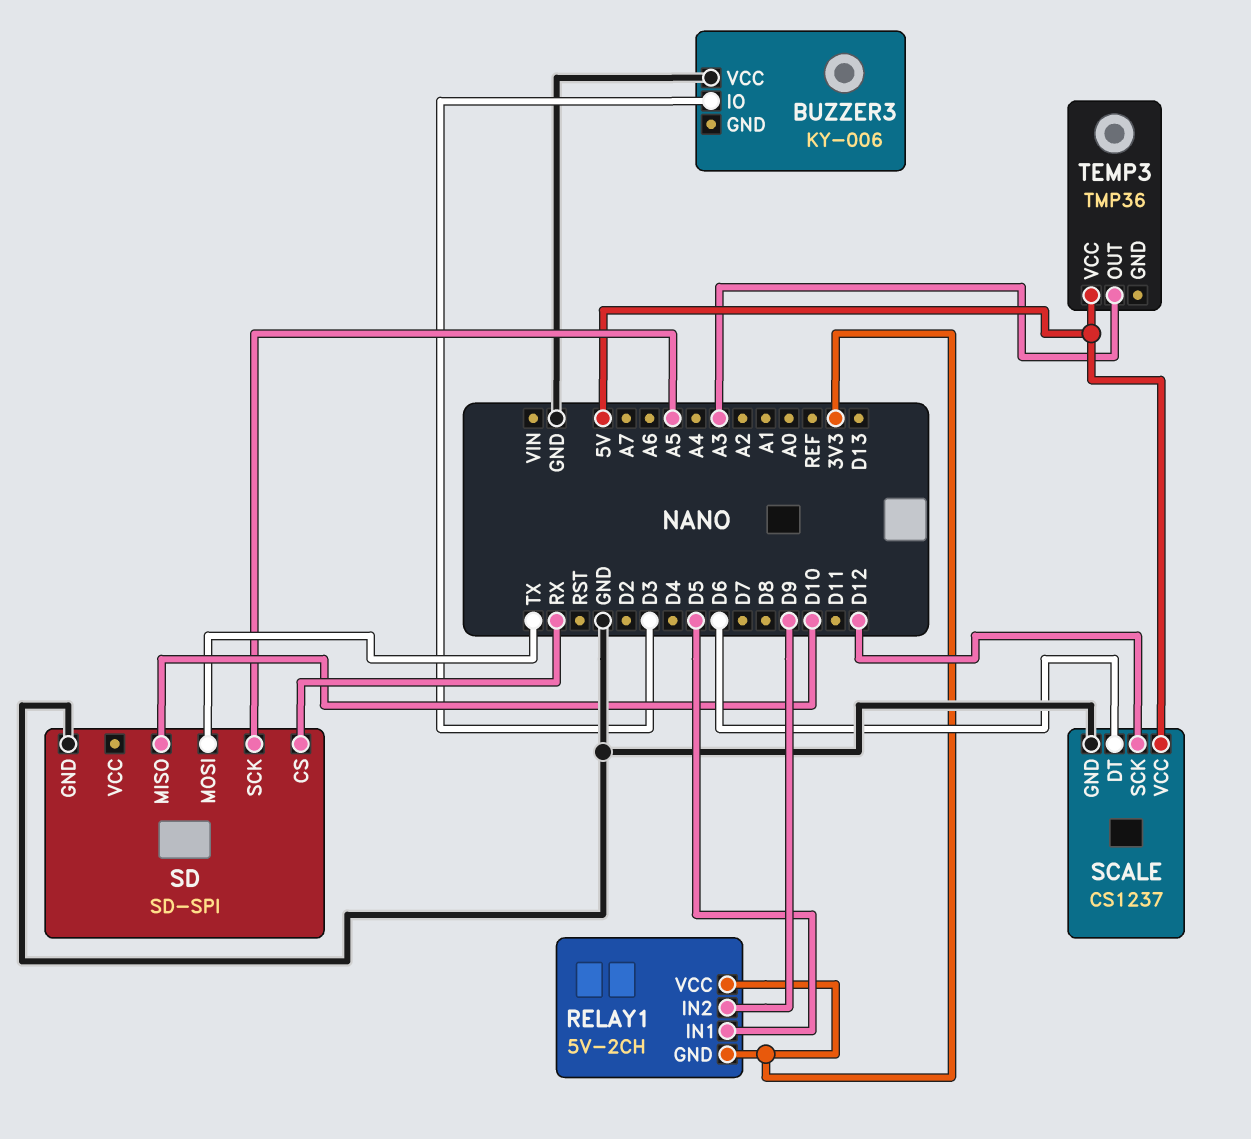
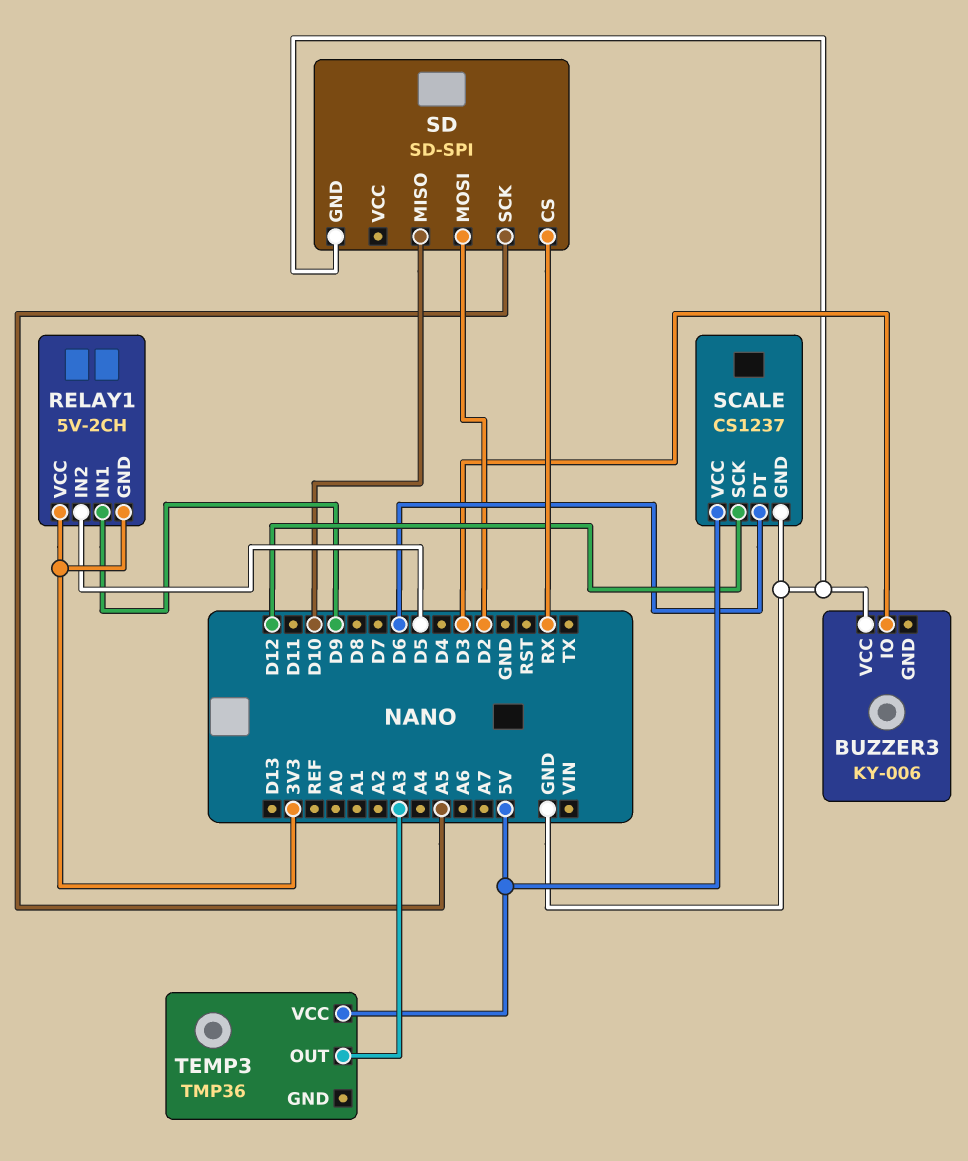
RELAY1 pin IN1: D5 -> D9
RELAY1 pin IN2: D9 -> D5
SD pin MOSI: TX -> D2

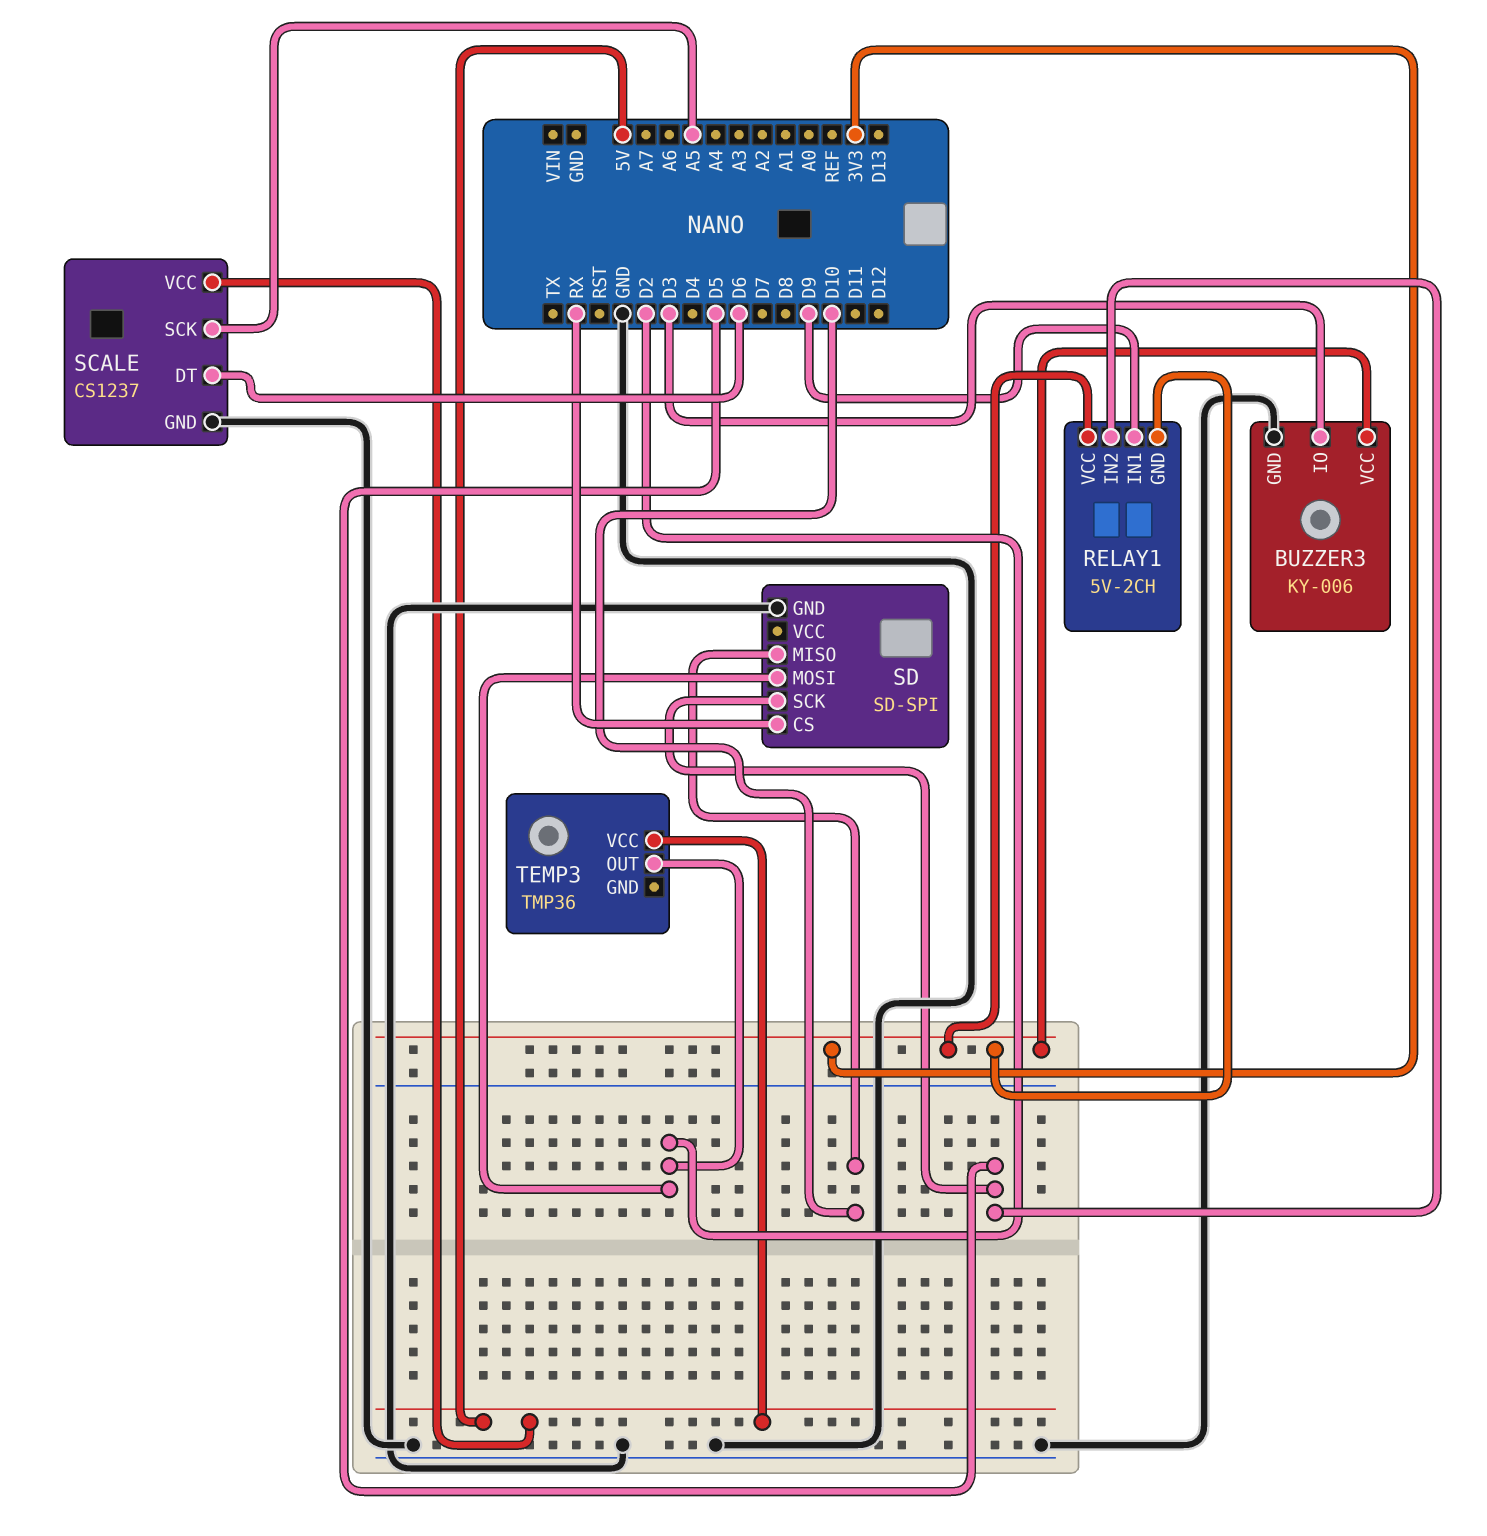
BUZZER3 pin GND: none -> GND
BUZZER3 pin VCC: GND -> 3V3
SCALE pin SCK: D12 -> A5
SD pin SCK: A5 -> D5
TEMP3 pin OUT: A3 -> D2

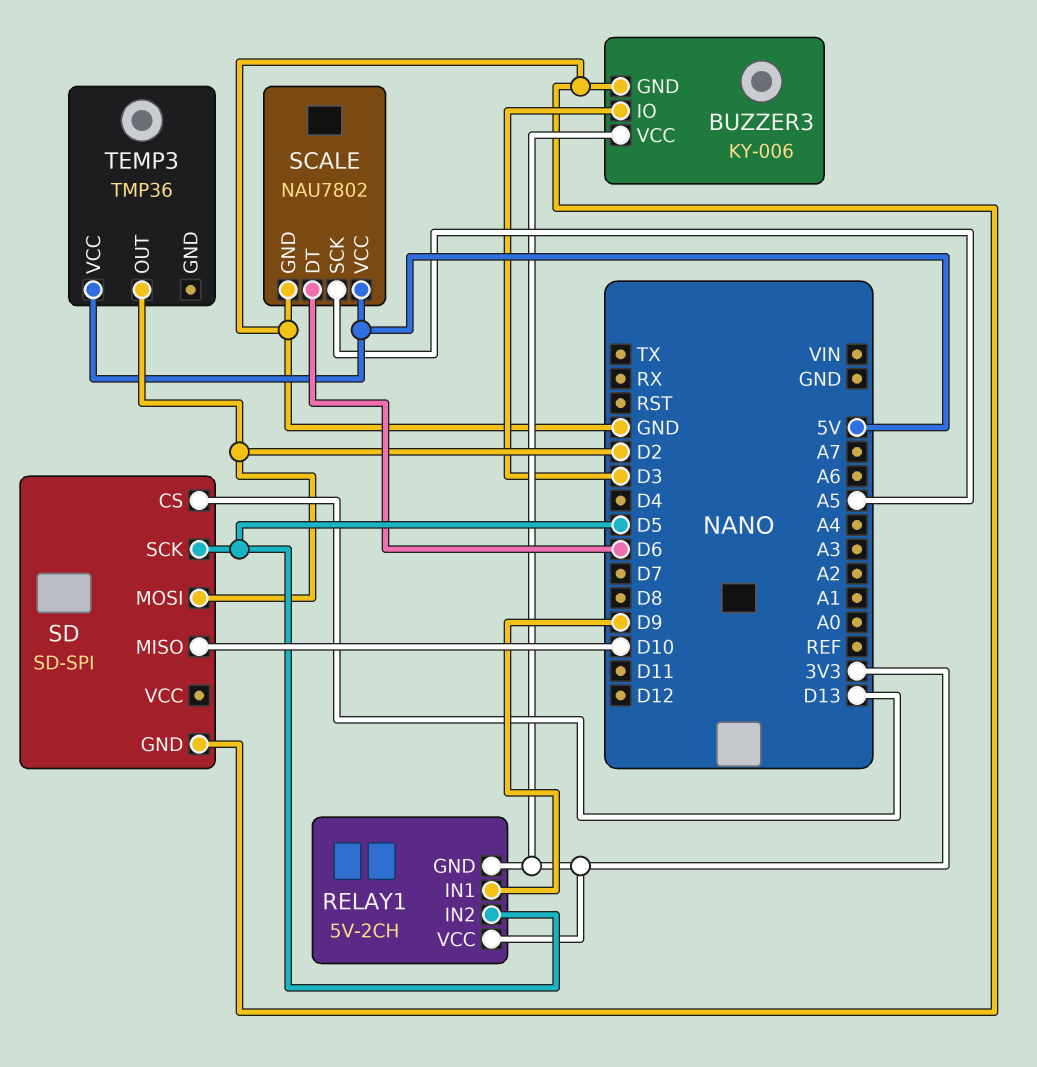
SCALE: CS1237 -> NAU7802
SD pin CS: RX -> D13

